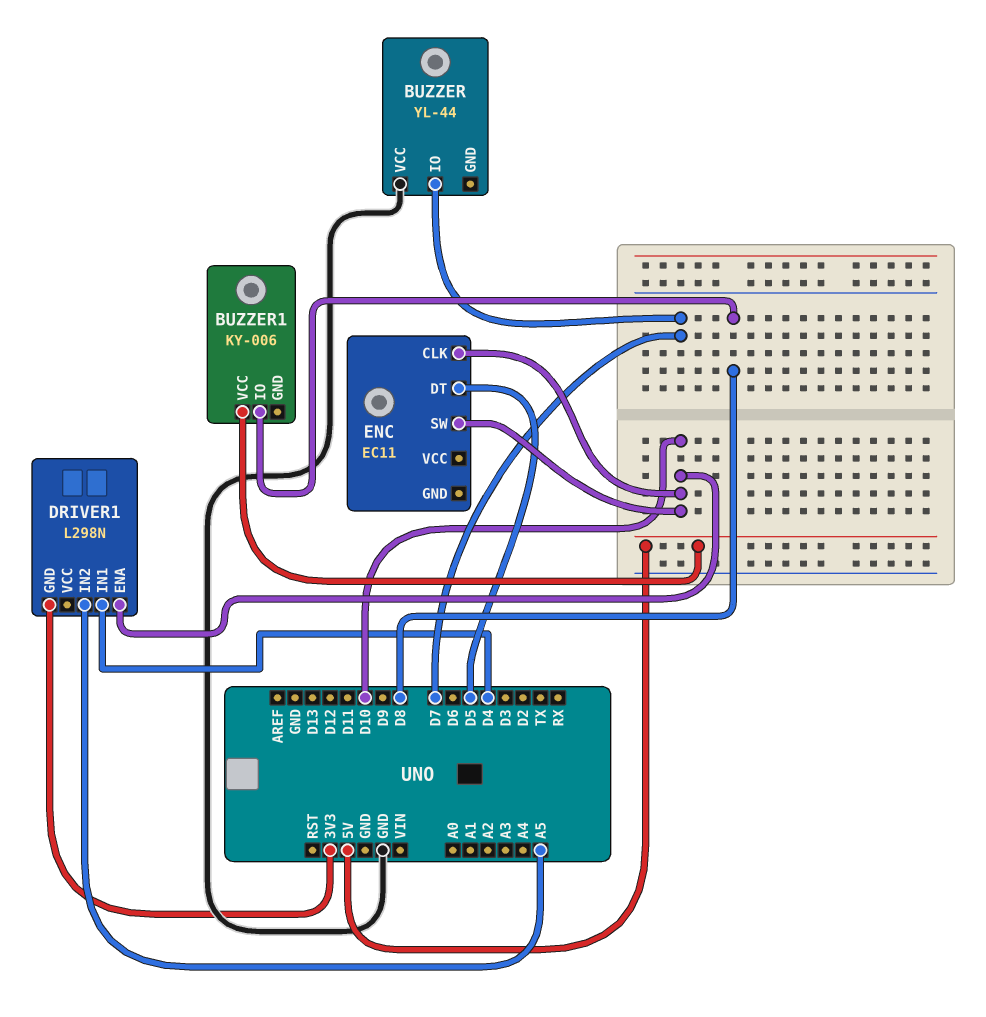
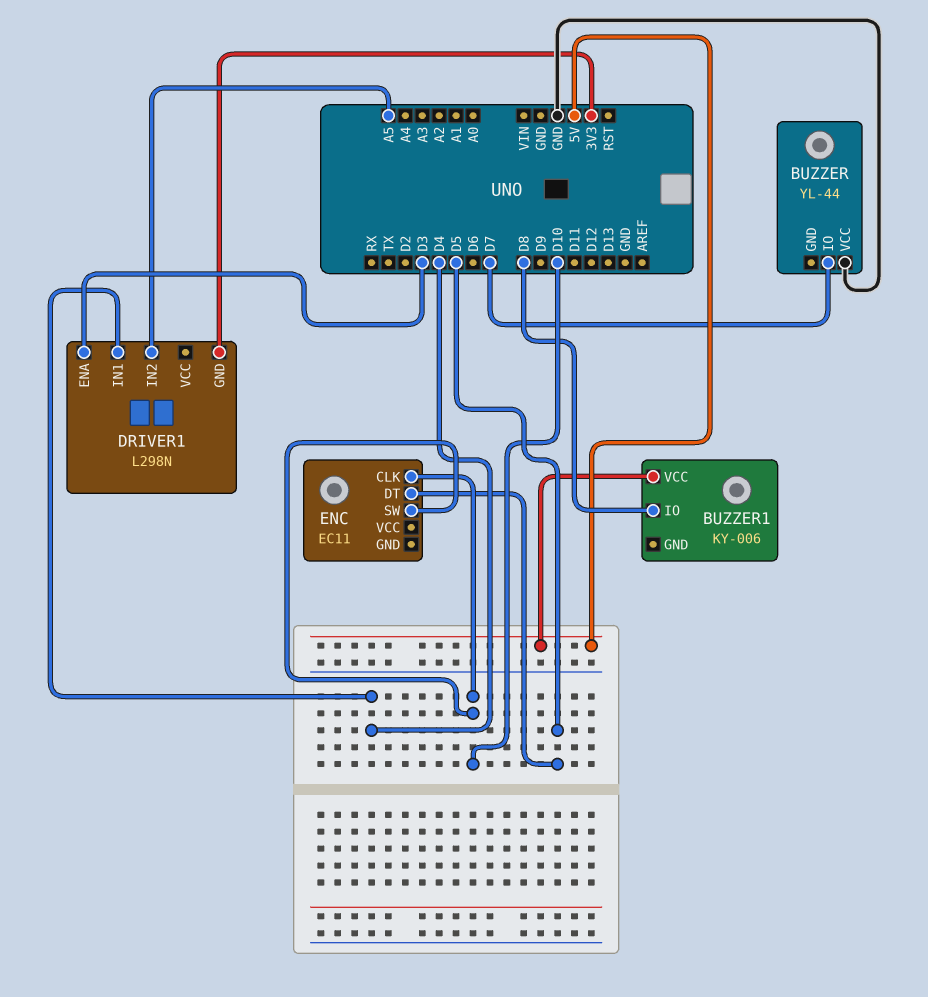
DRIVER1 pin ENA: D10 -> D3

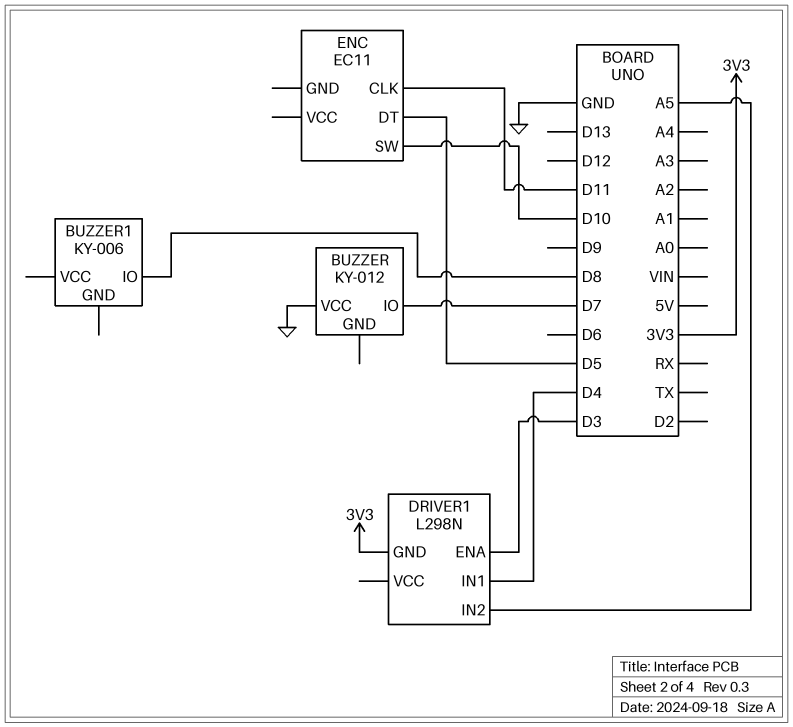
BUZZER: YL-44 -> KY-012
BUZZER1 pin VCC: 5V -> none
ENC pin CLK: D10 -> D11

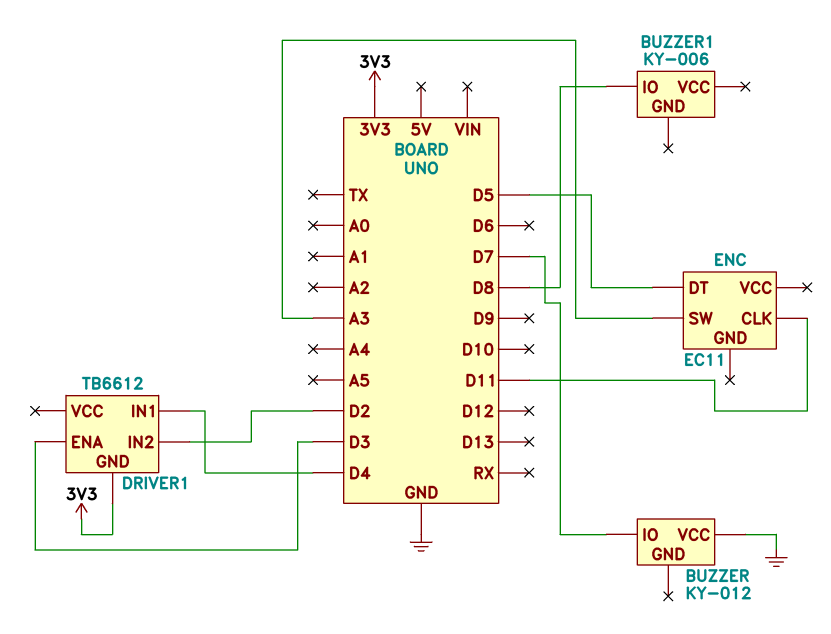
DRIVER1: L298N -> TB6612
DRIVER1 pin IN2: A5 -> D2
ENC pin SW: D10 -> A3

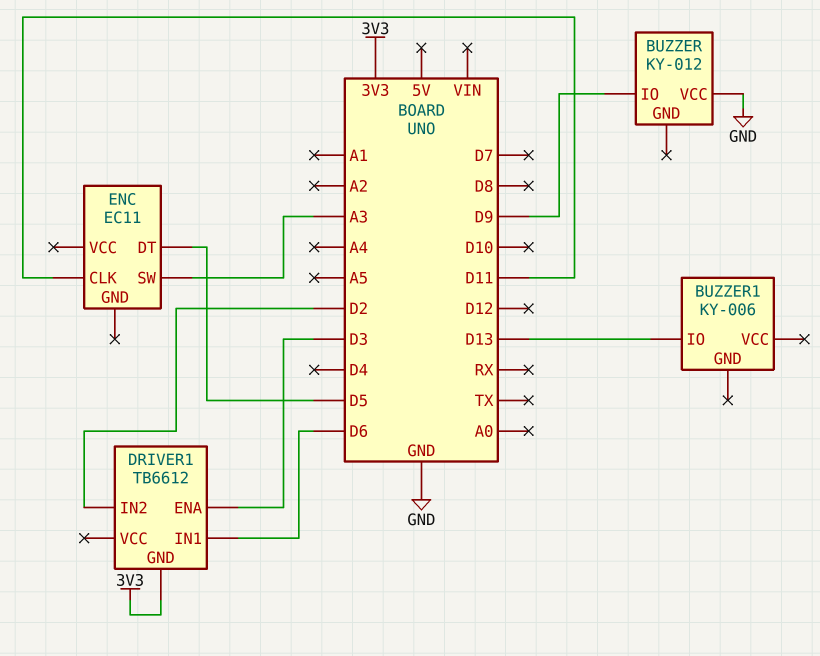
BUZZER pin IO: D7 -> D9
BUZZER1 pin IO: D8 -> D13
DRIVER1 pin IN1: D4 -> D6

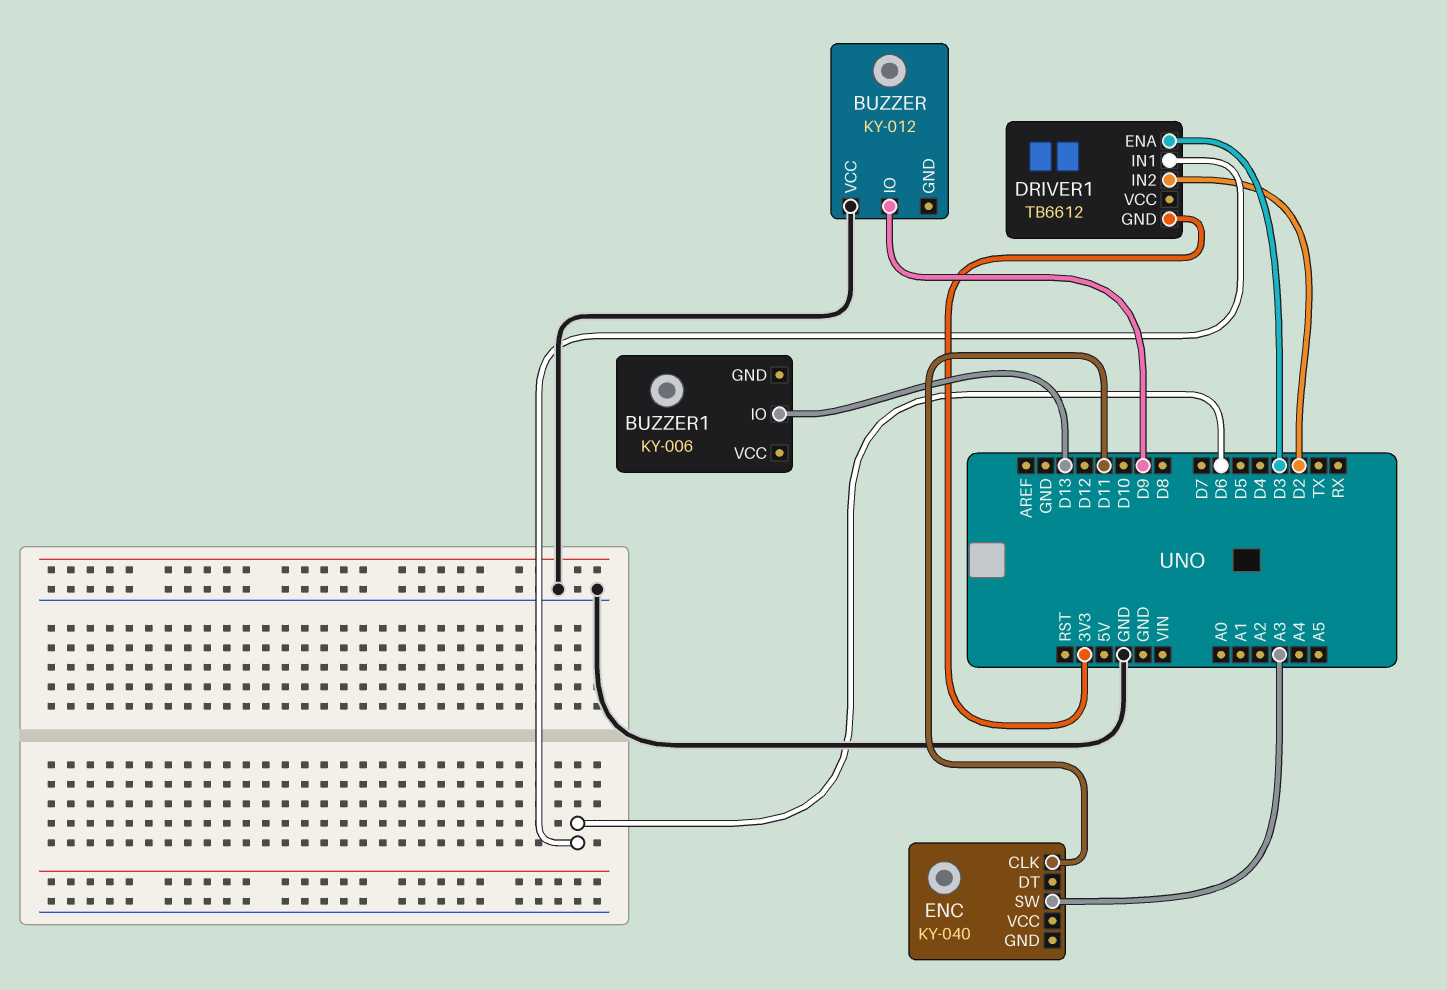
ENC: EC11 -> KY-040
ENC pin DT: D5 -> none

